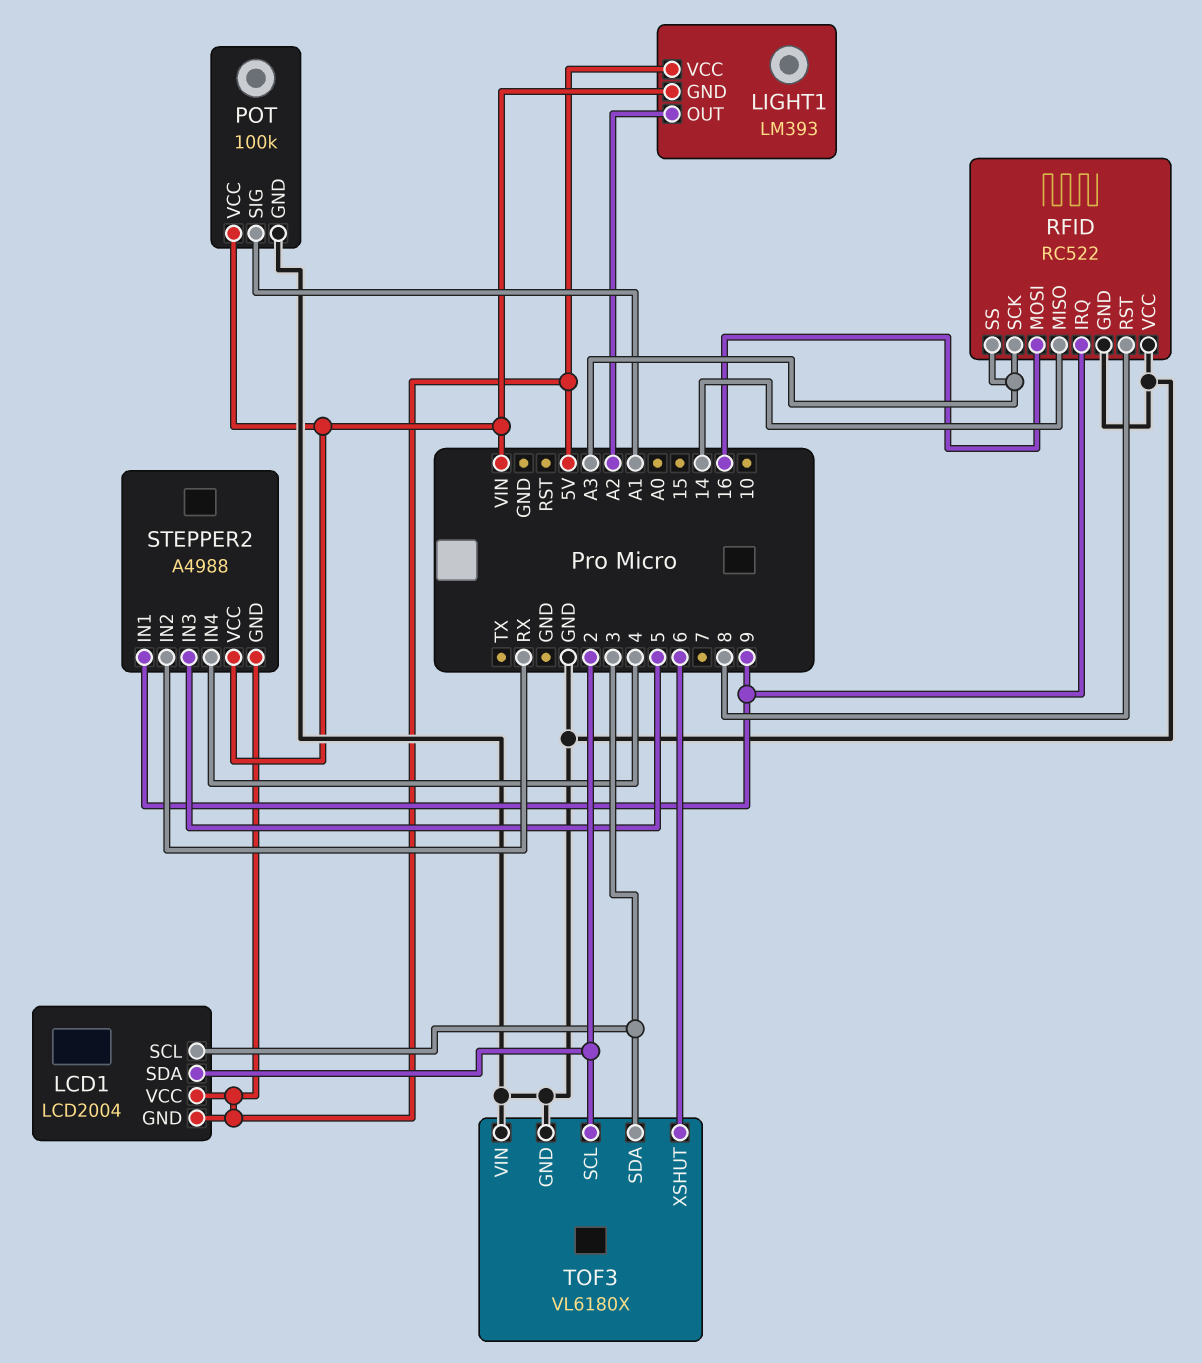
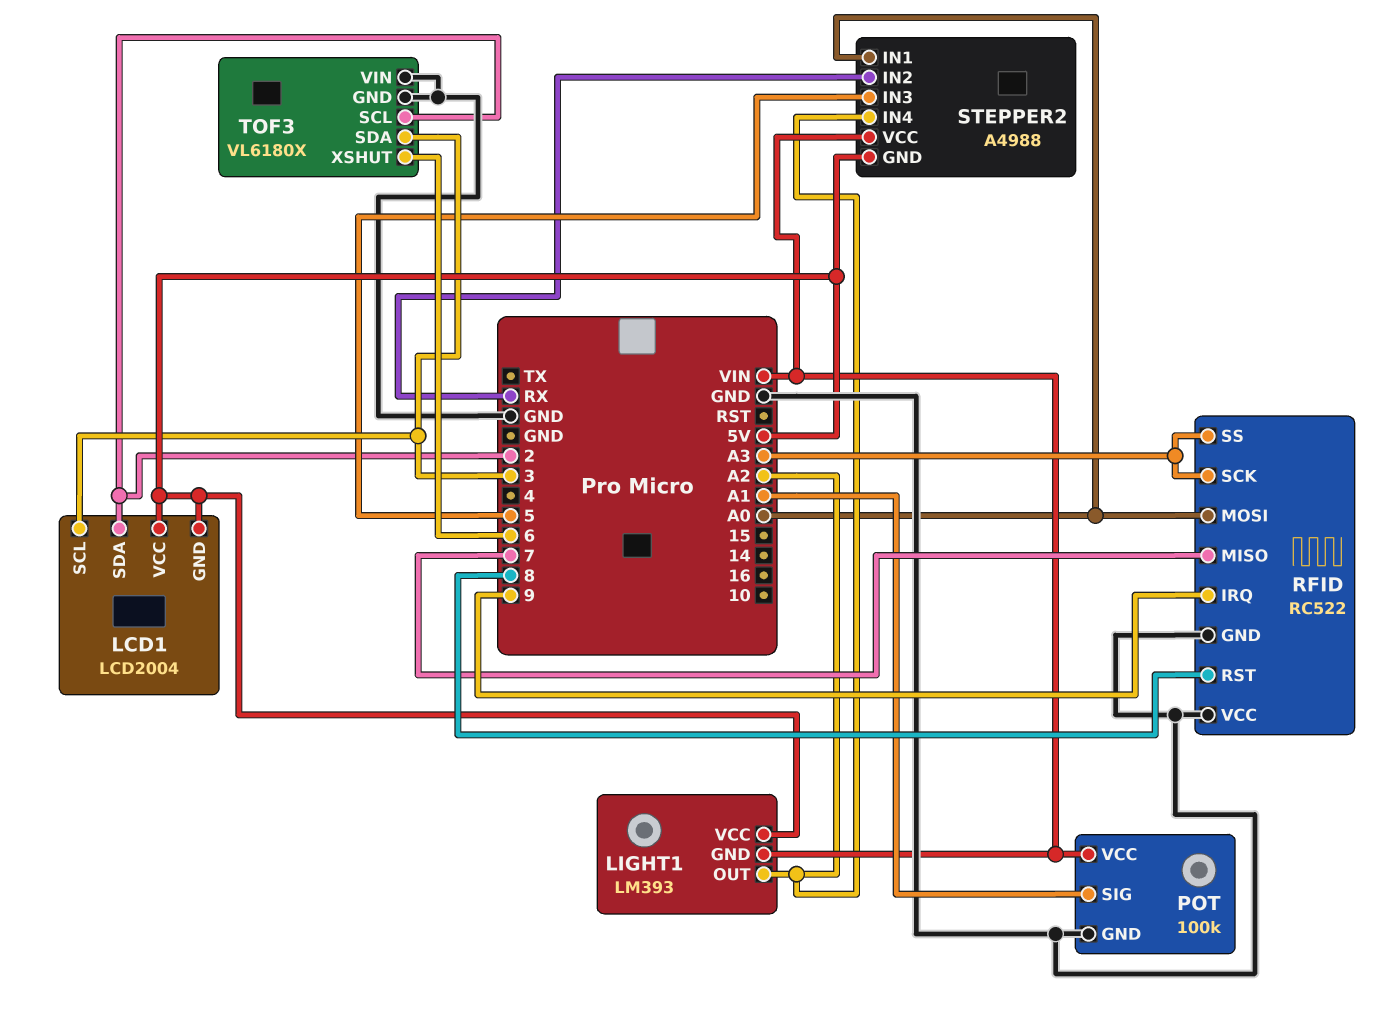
RFID pin MISO: 14 -> 7
RFID pin MOSI: 16 -> A0
STEPPER2 pin IN1: 9 -> A0
STEPPER2 pin IN4: 4 -> A2

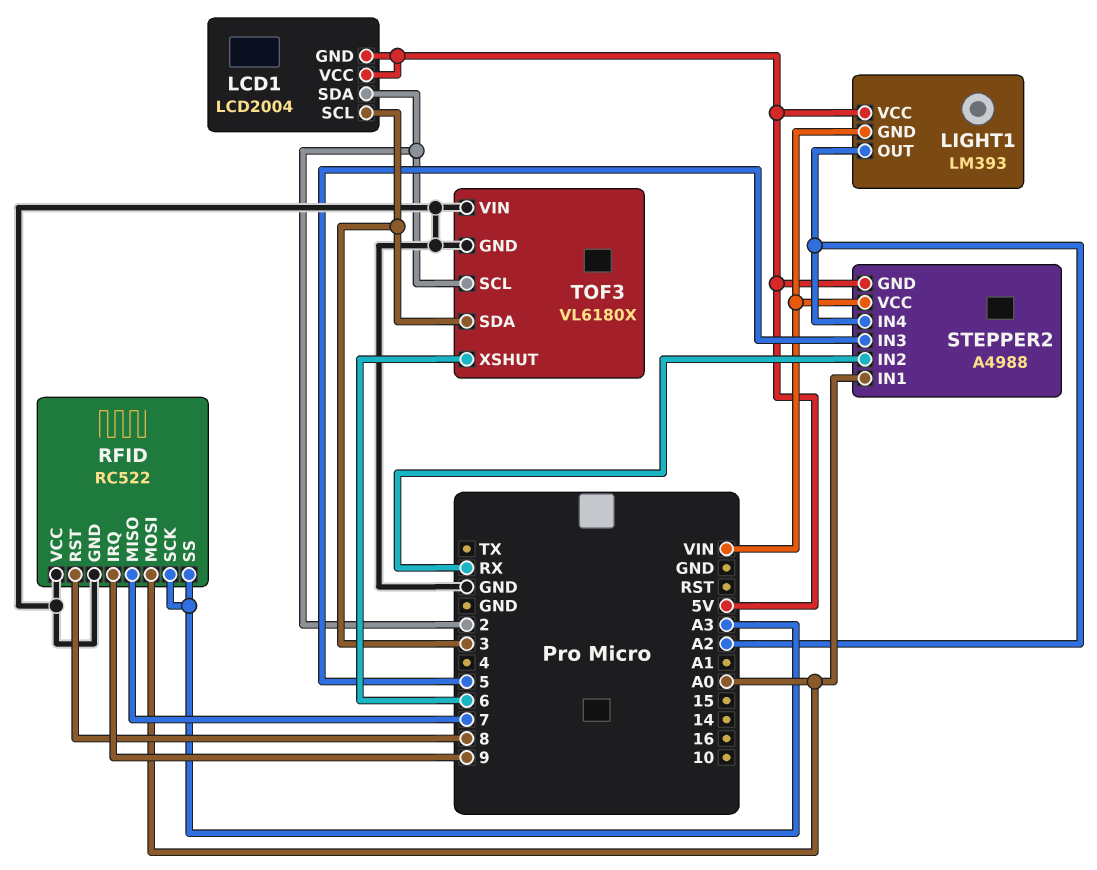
POT: 100k -> none
POT pin GND: GND -> none
POT pin SIG: A1 -> none
POT pin VCC: VIN -> none

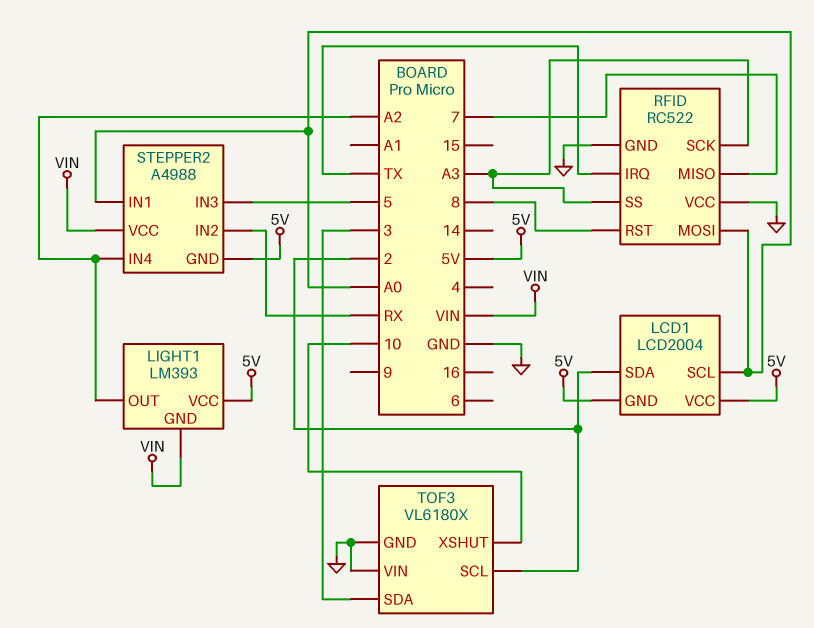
LCD1 pin SCL: 3 -> A0
RFID pin IRQ: 9 -> TX
TOF3 pin XSHUT: 6 -> 10

